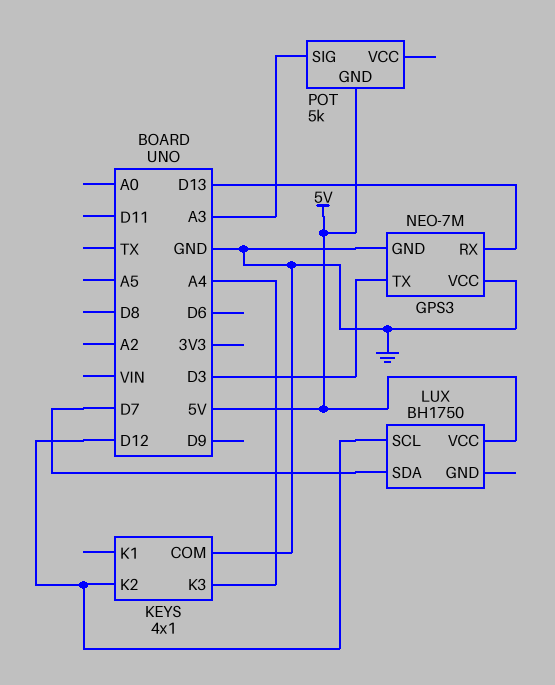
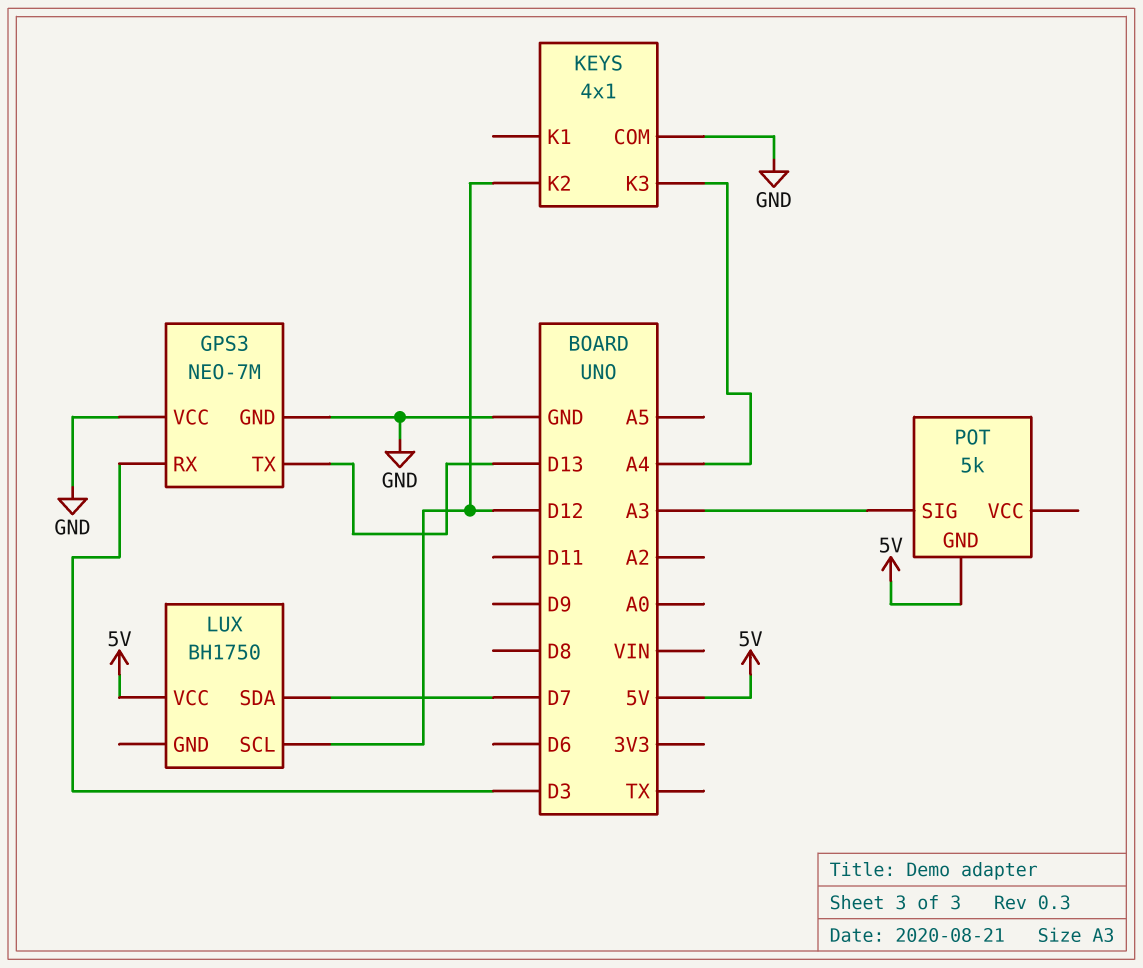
GPS3 pin RX: D13 -> D3
GPS3 pin TX: D3 -> D13

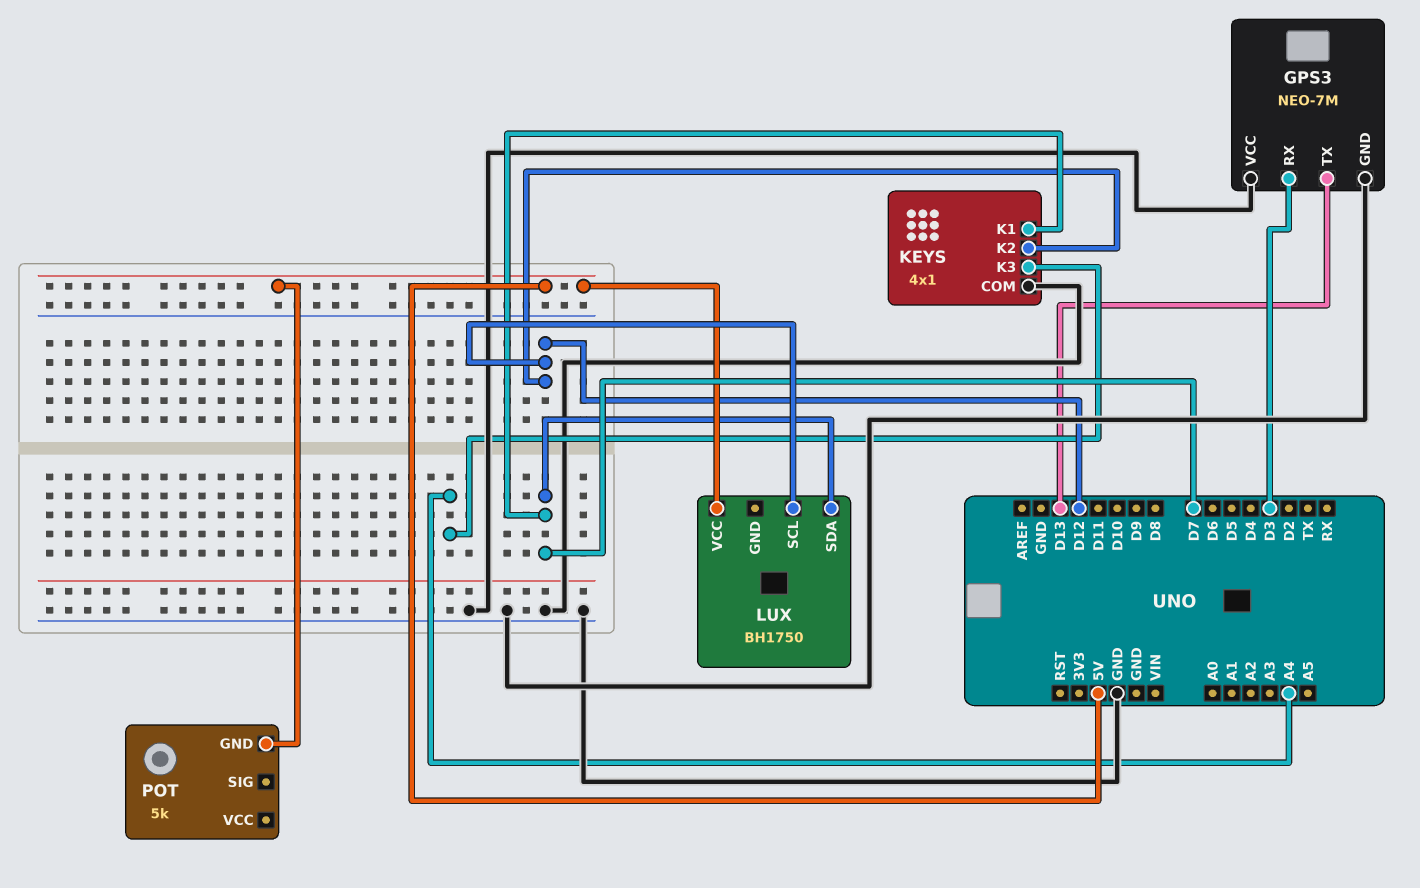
KEYS pin K1: none -> D7
POT pin SIG: A3 -> none

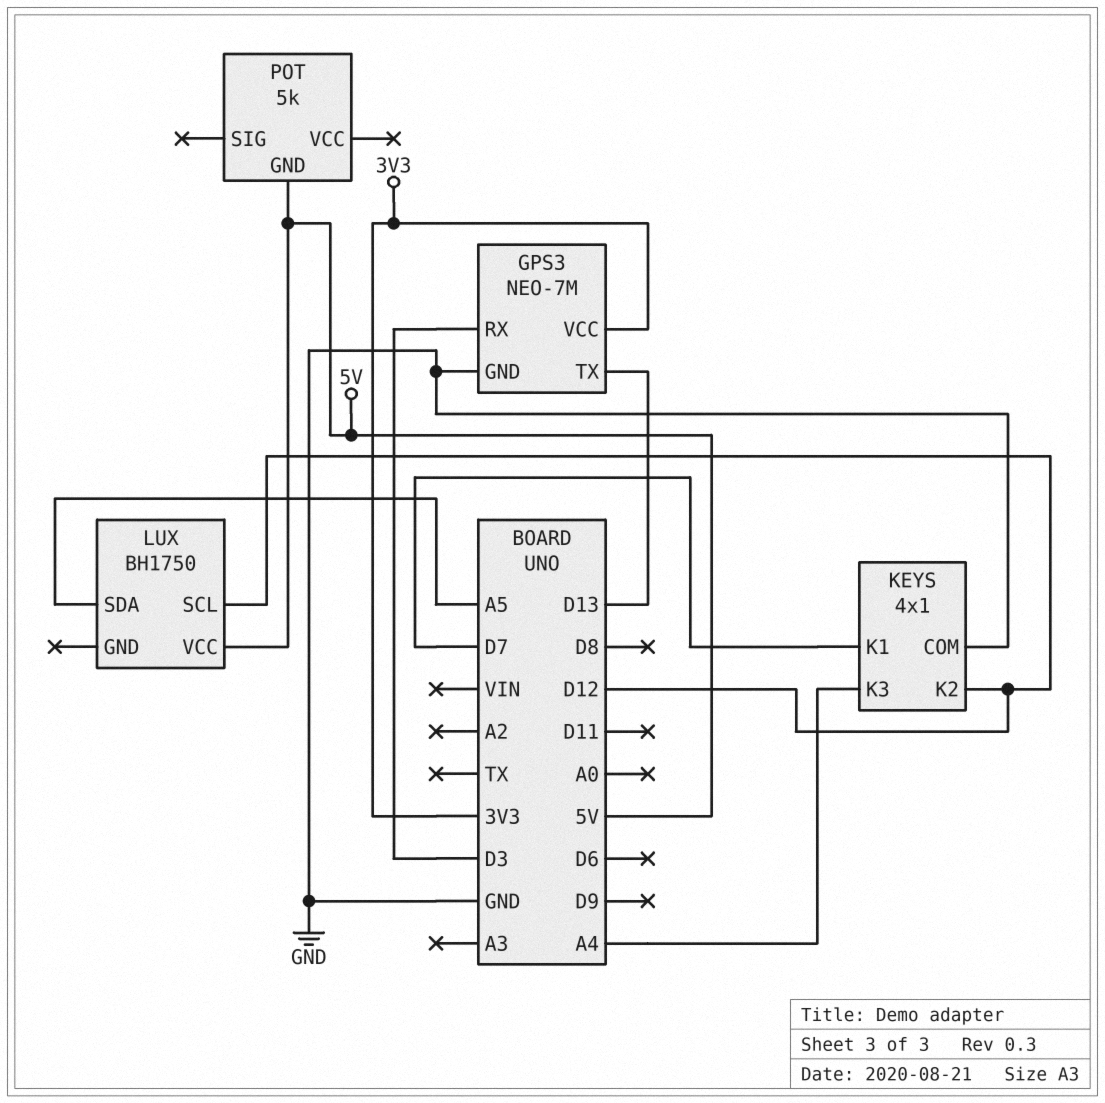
GPS3 pin VCC: GND -> 3V3
LUX pin SDA: D7 -> A5

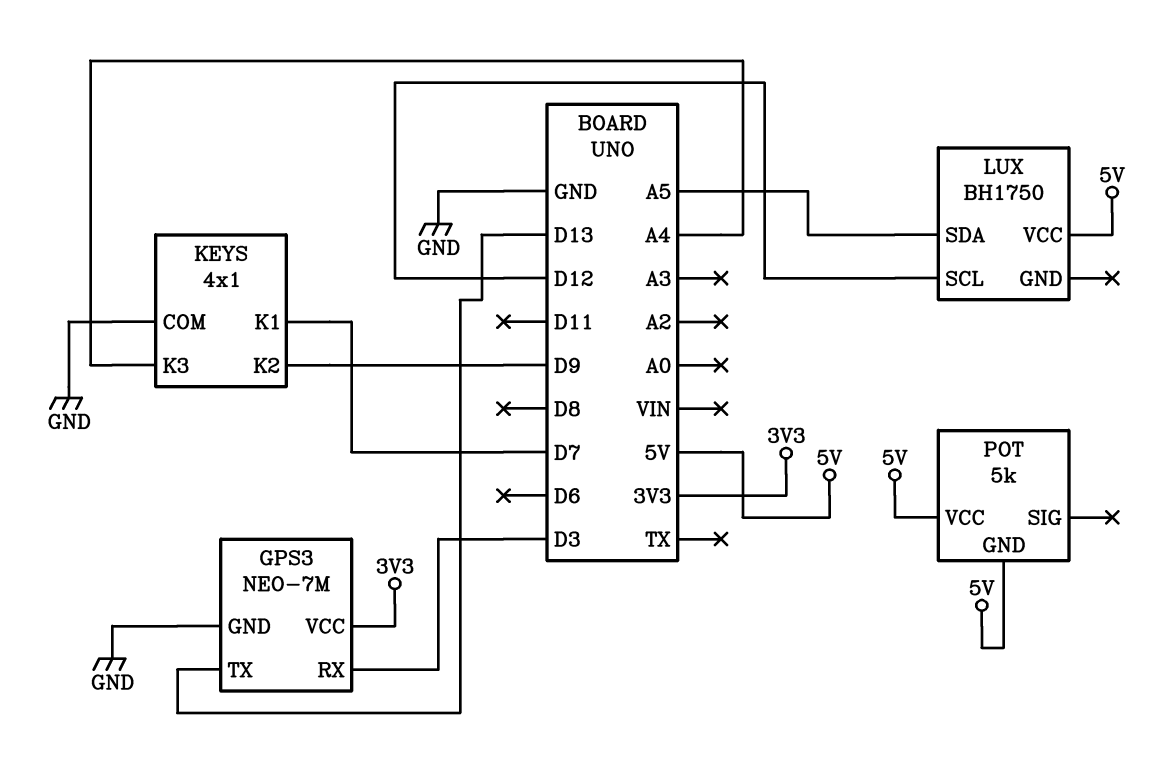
KEYS pin K2: D12 -> D9
POT pin VCC: none -> 5V

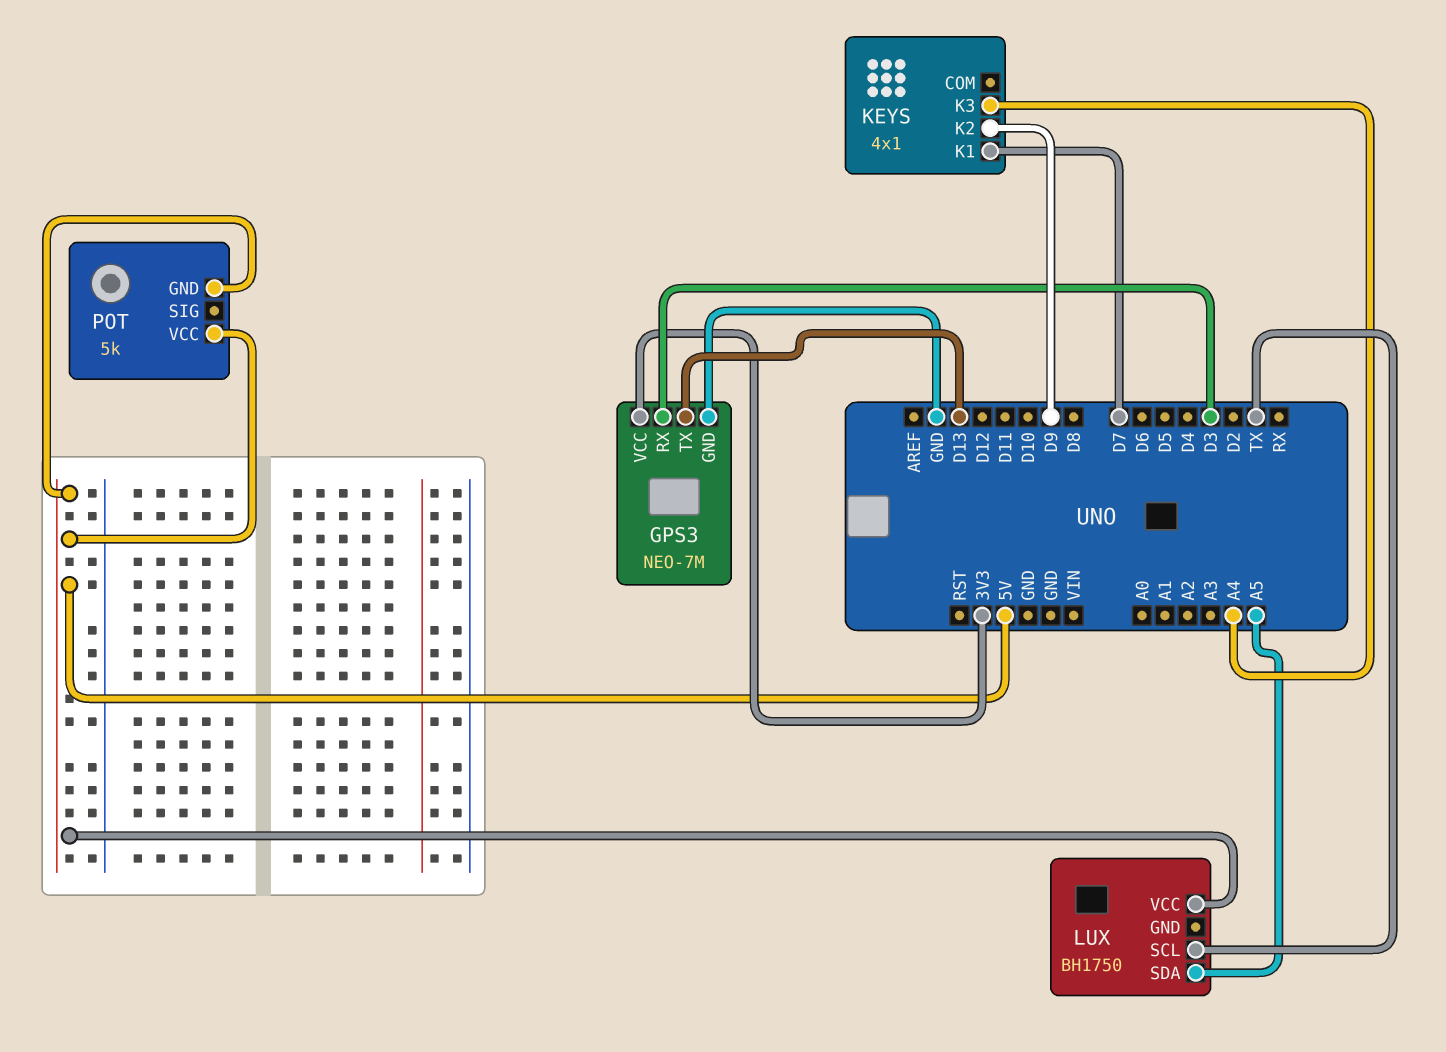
KEYS pin COM: GND -> none
LUX pin SCL: D12 -> TX

